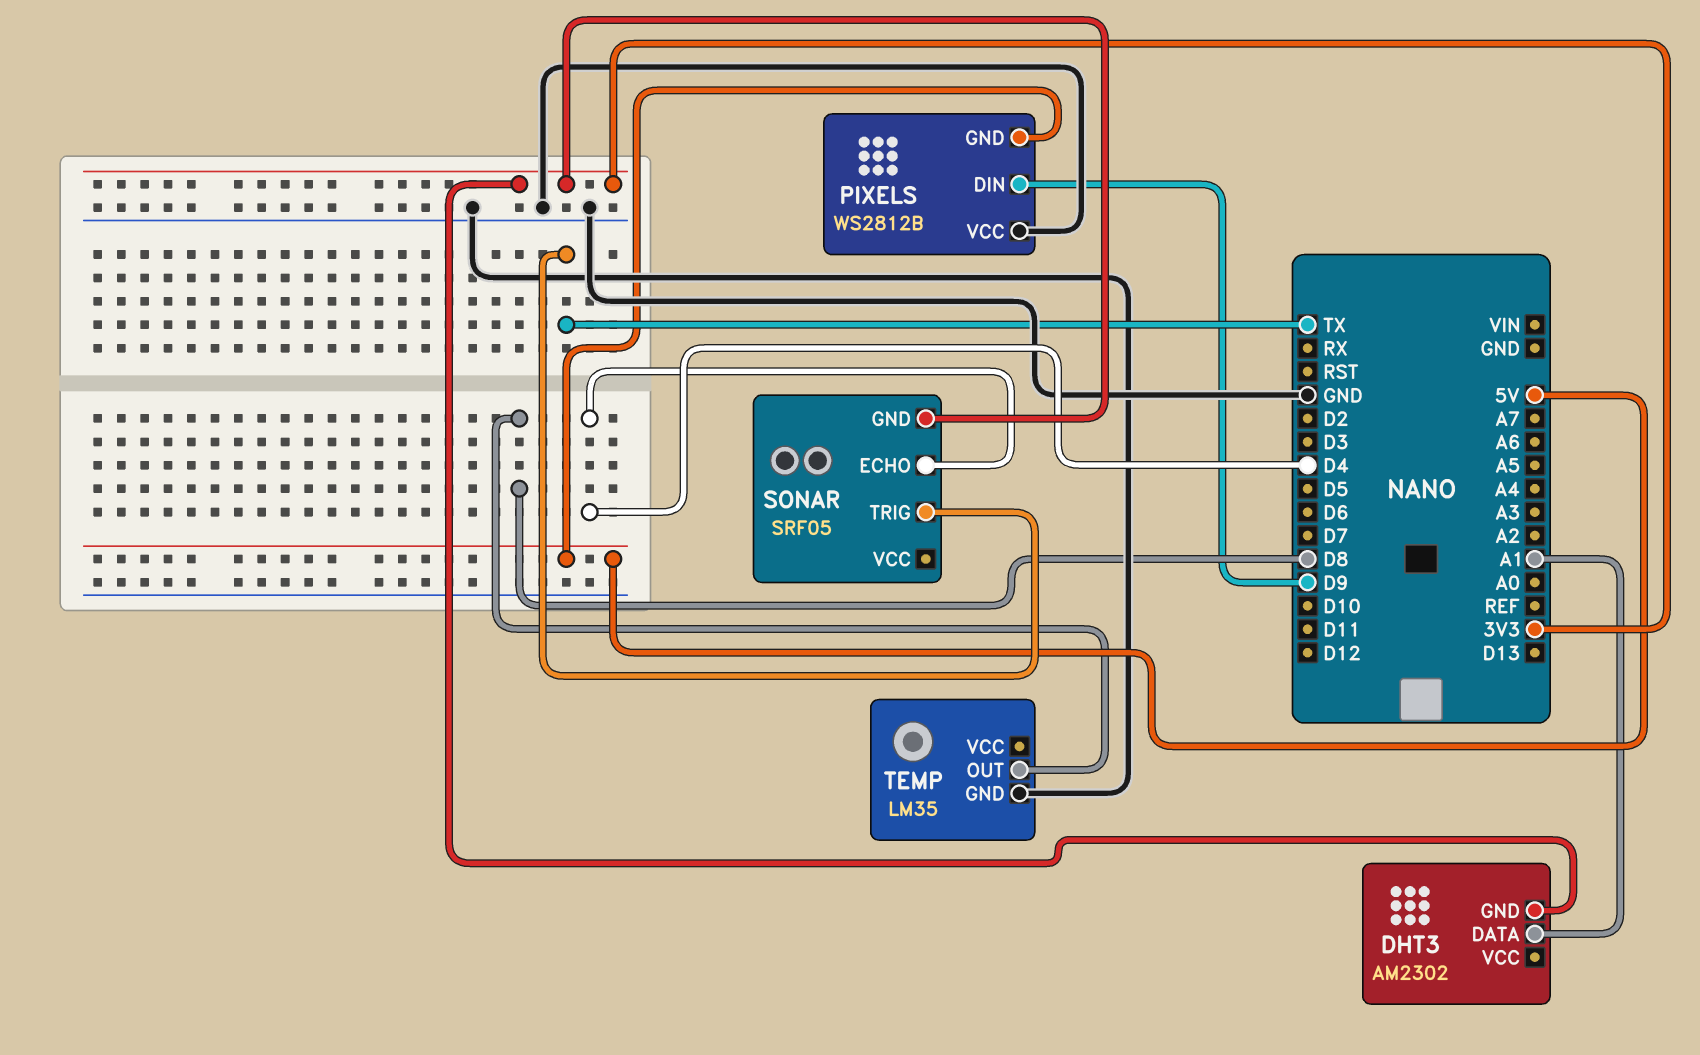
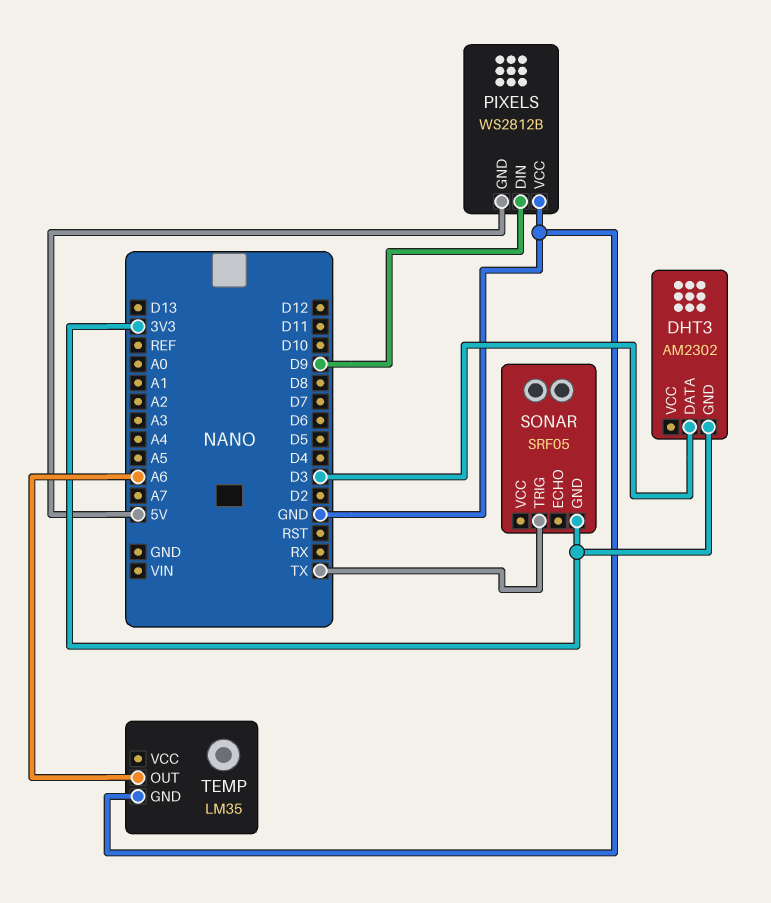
DHT3 pin DATA: A1 -> D3
SONAR pin ECHO: D4 -> none
TEMP pin OUT: D8 -> A6

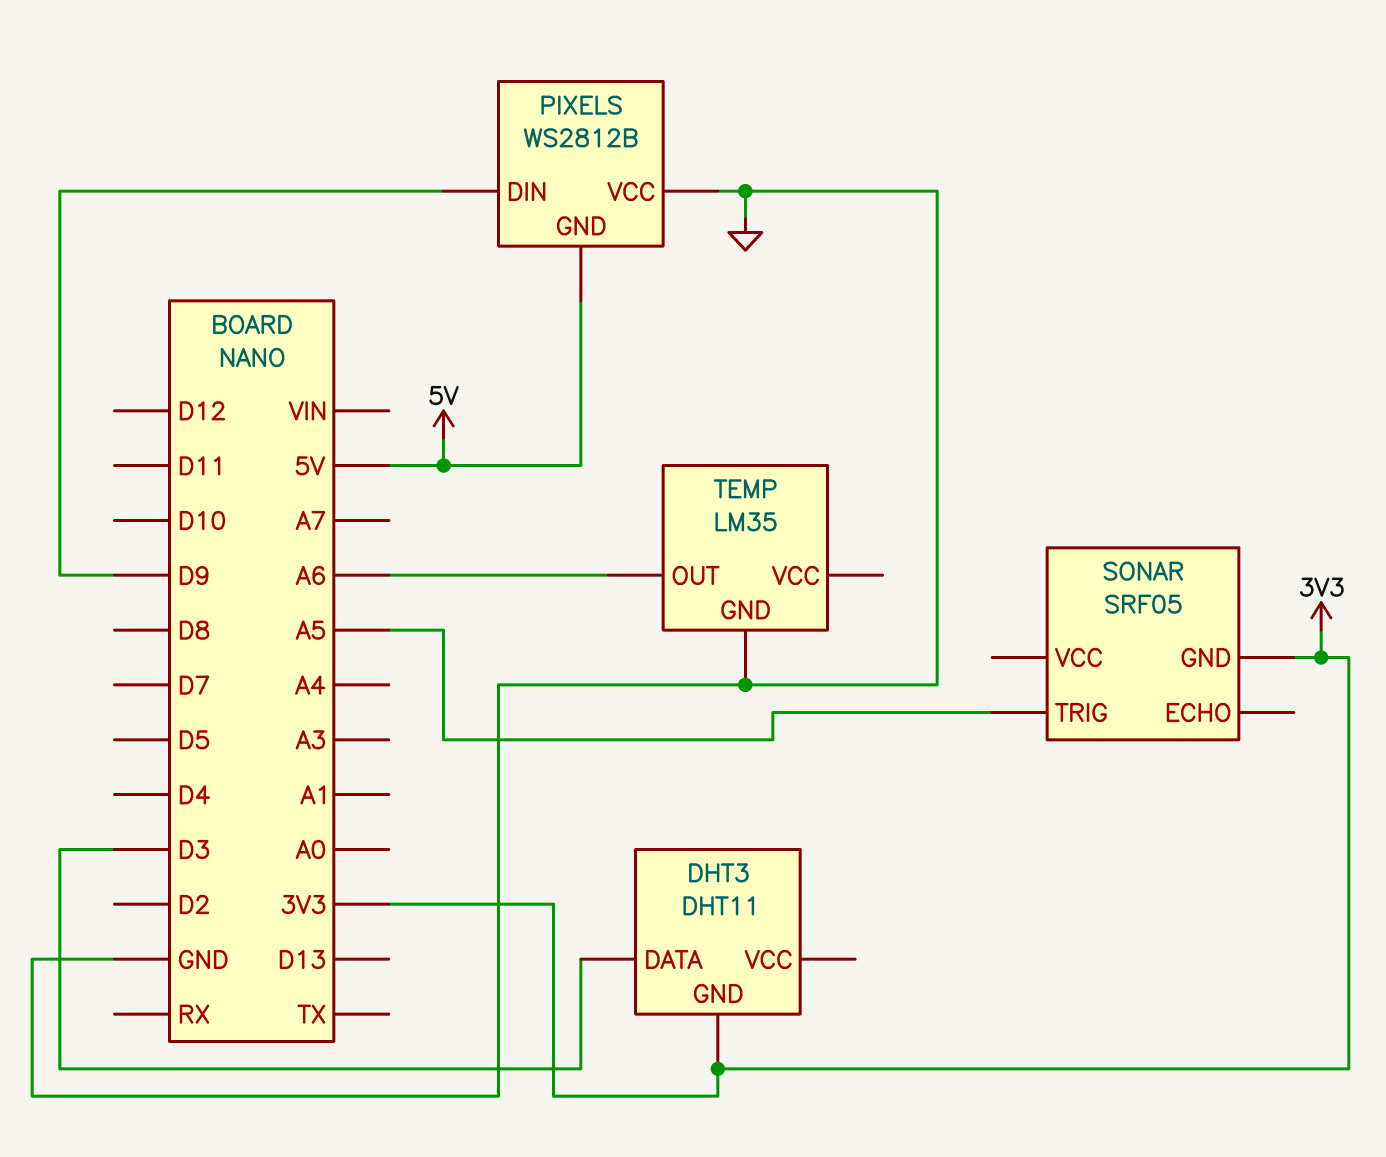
DHT3: AM2302 -> DHT11
SONAR pin TRIG: TX -> A5

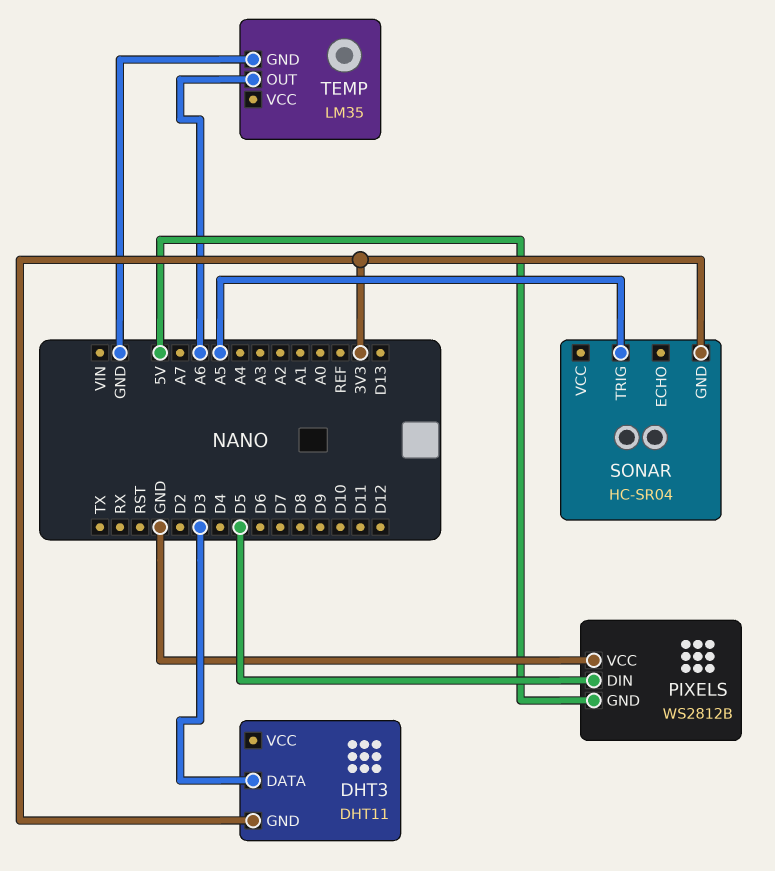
PIXELS pin DIN: D9 -> D5
SONAR: SRF05 -> HC-SR04

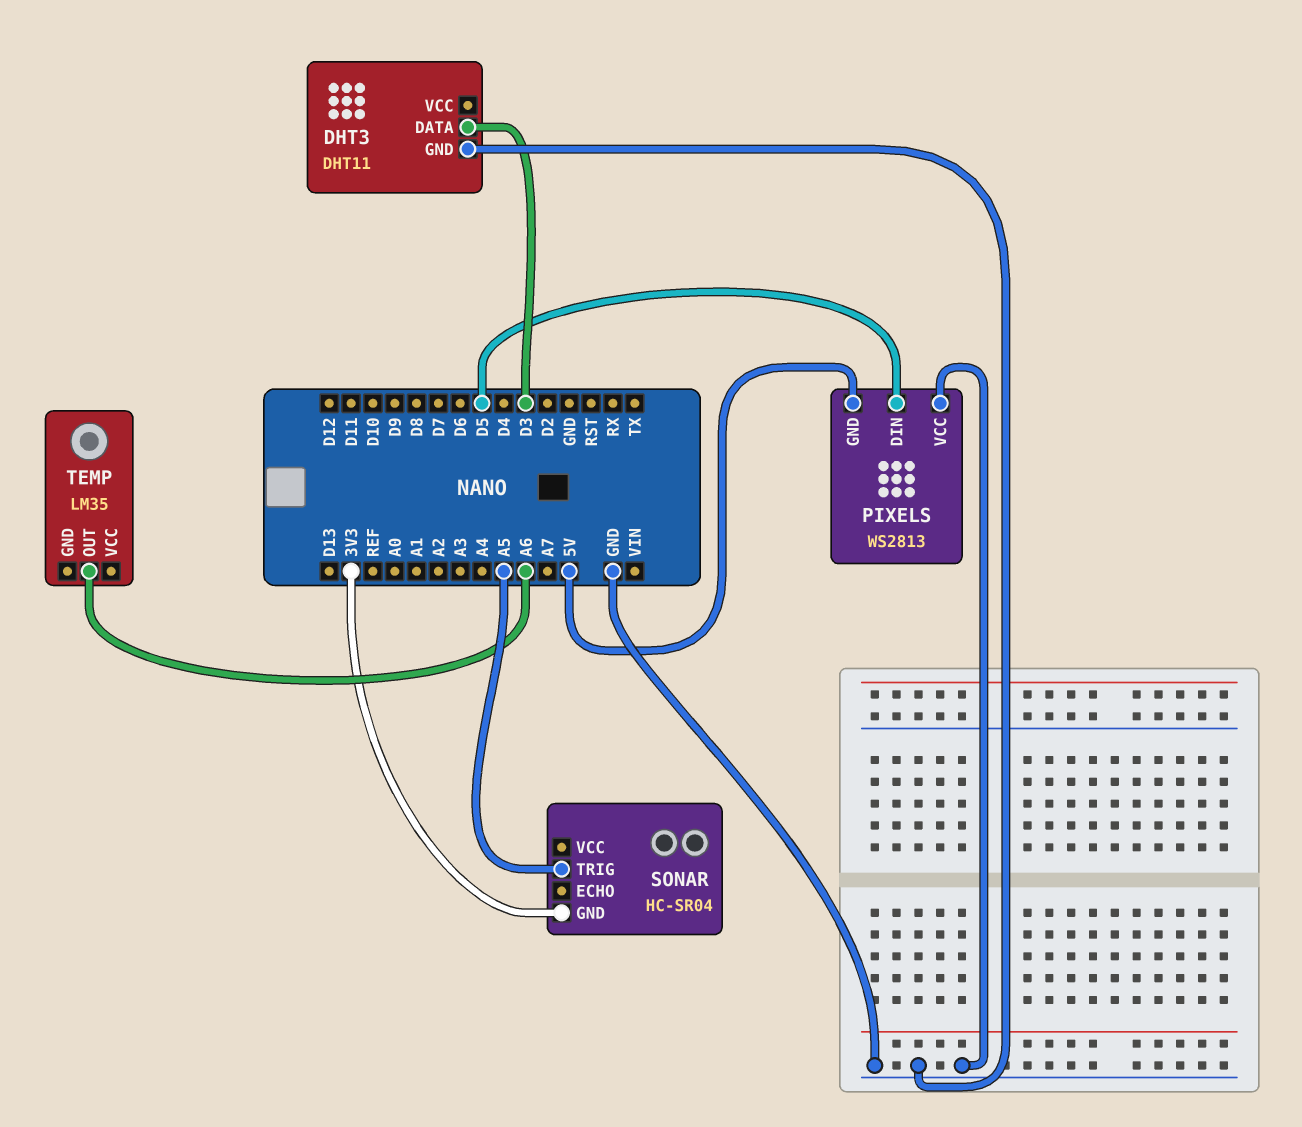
DHT3 pin GND: 3V3 -> GND
PIXELS: WS2812B -> WS2813
TEMP pin GND: GND -> none

